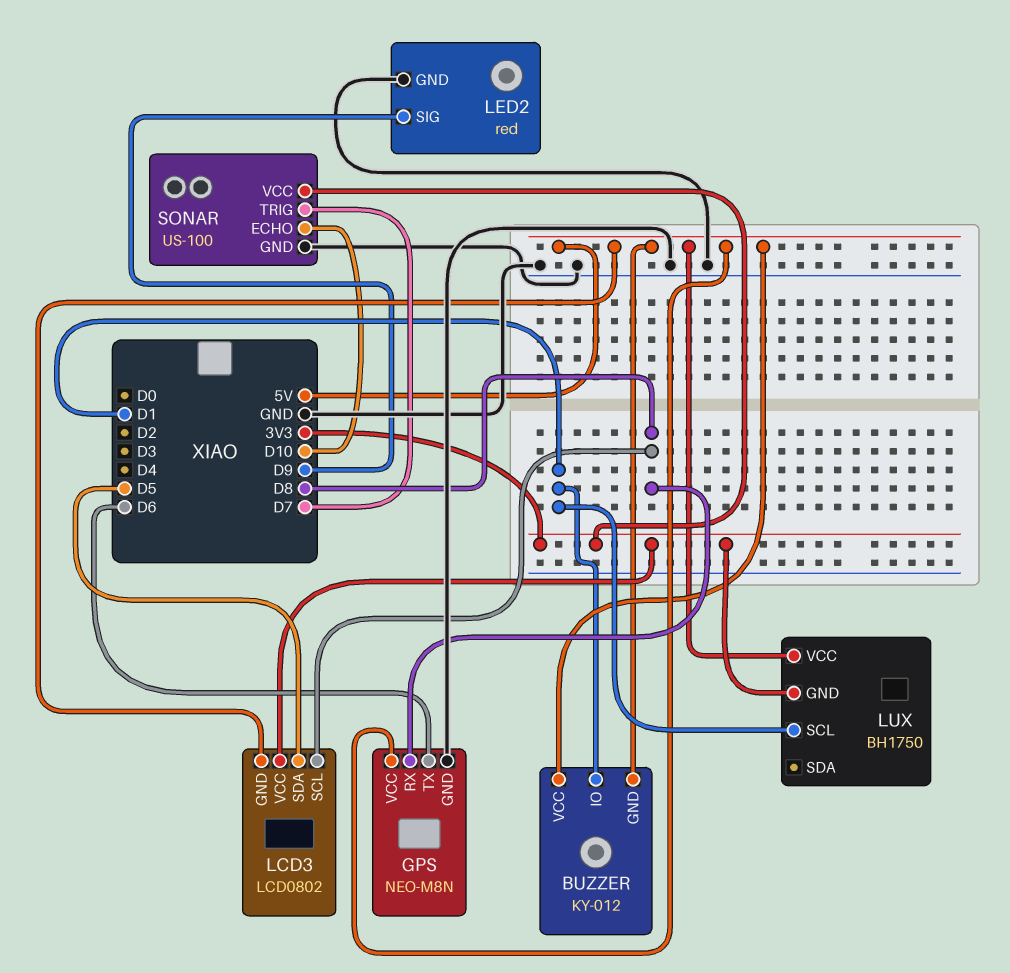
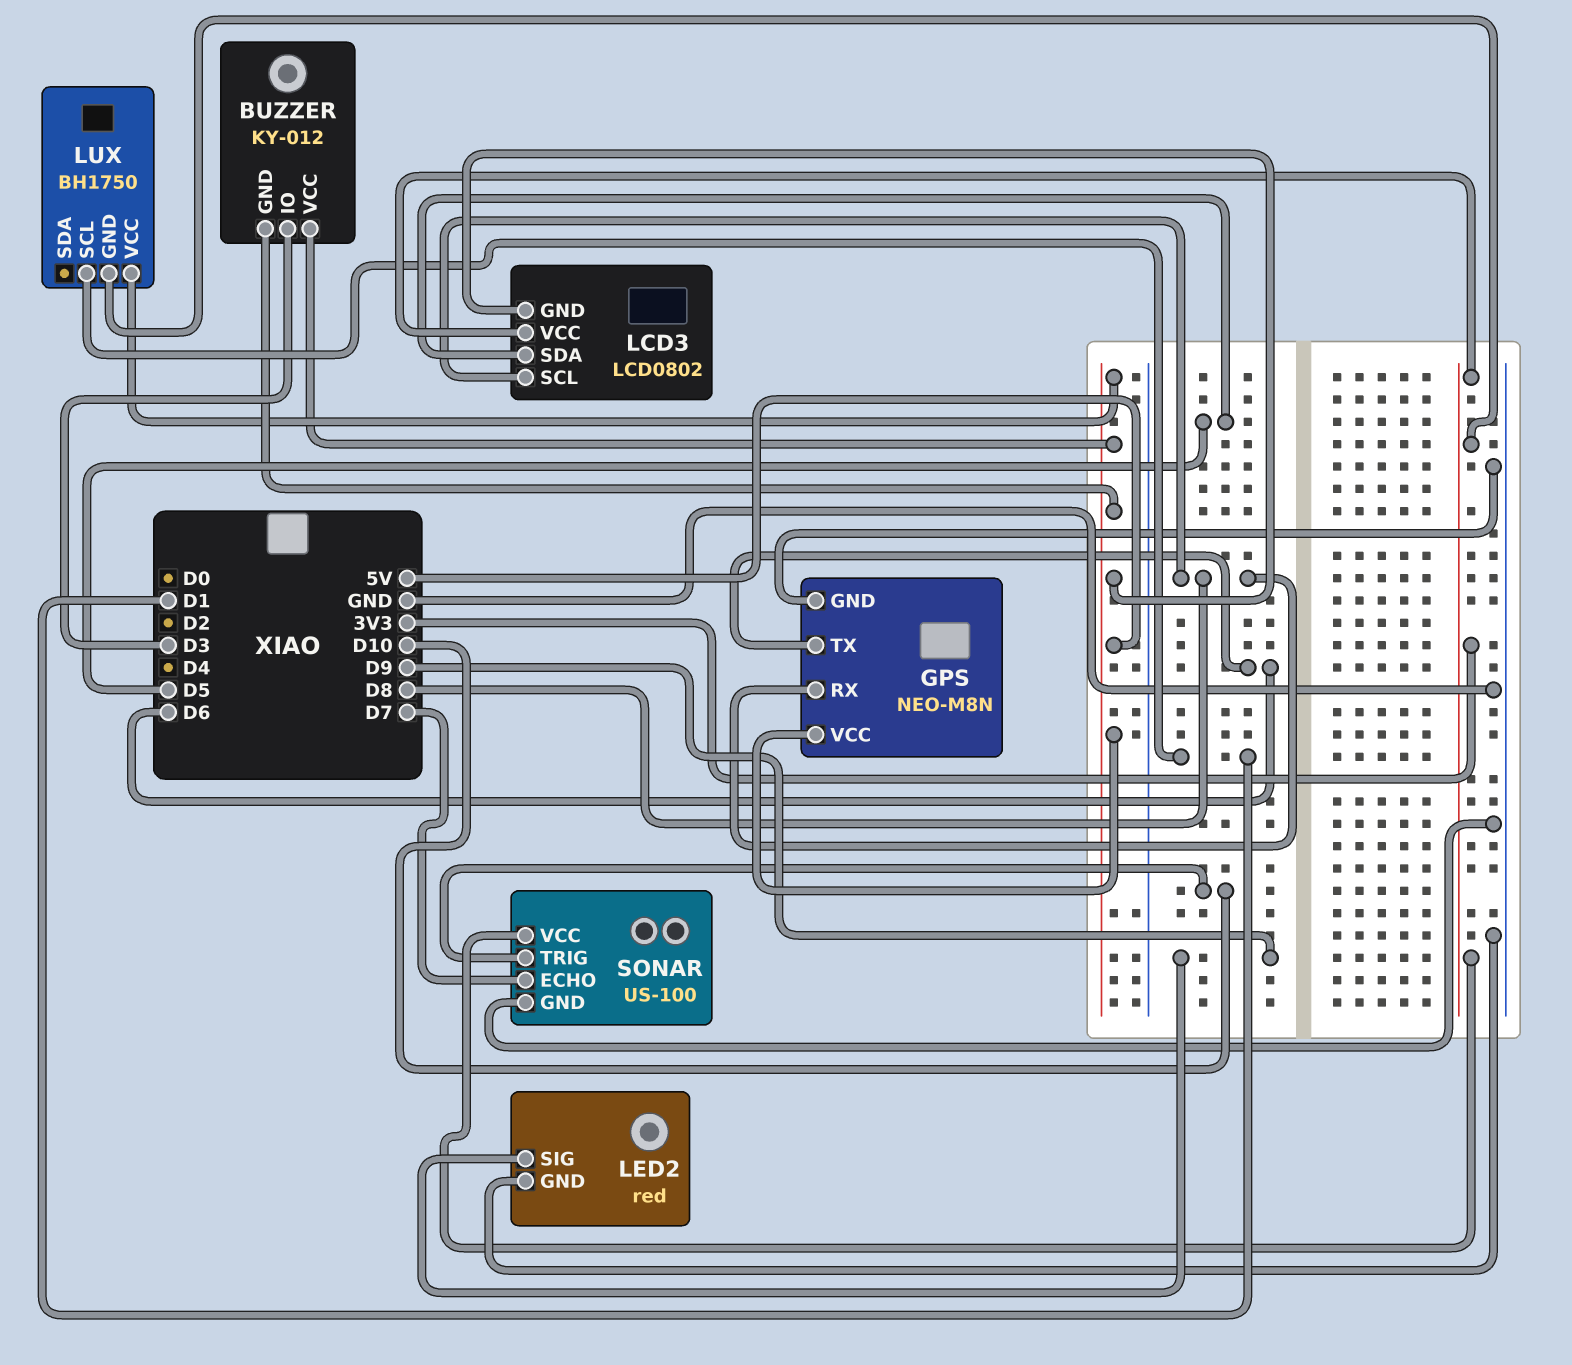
BUZZER pin IO: D1 -> D3
SONAR pin ECHO: D10 -> D7
SONAR pin TRIG: D7 -> D10

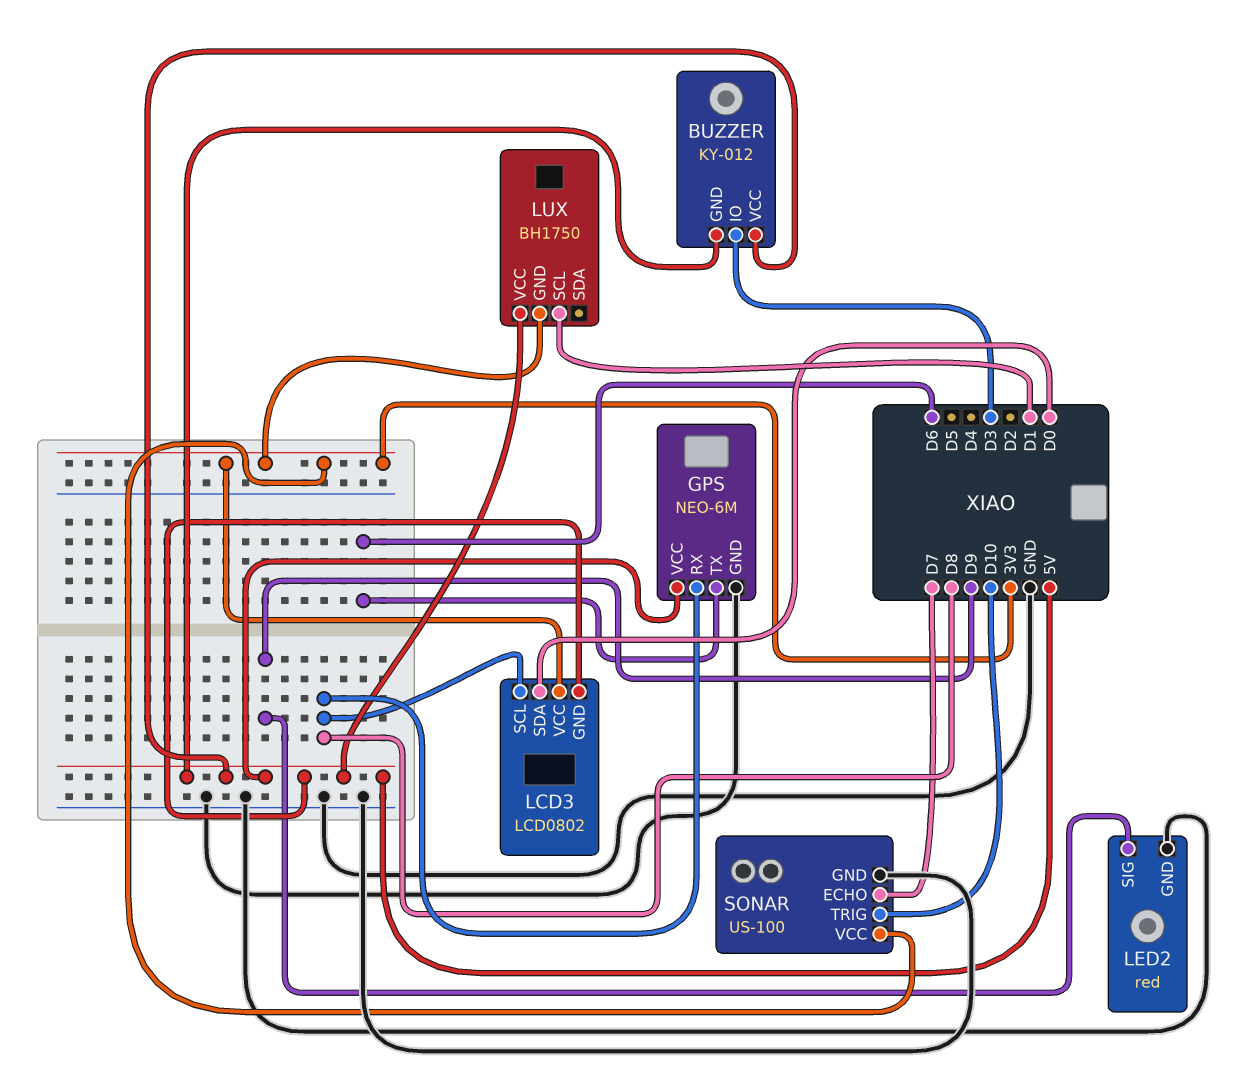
GPS: NEO-M8N -> NEO-6M
LCD3 pin SDA: D5 -> D0

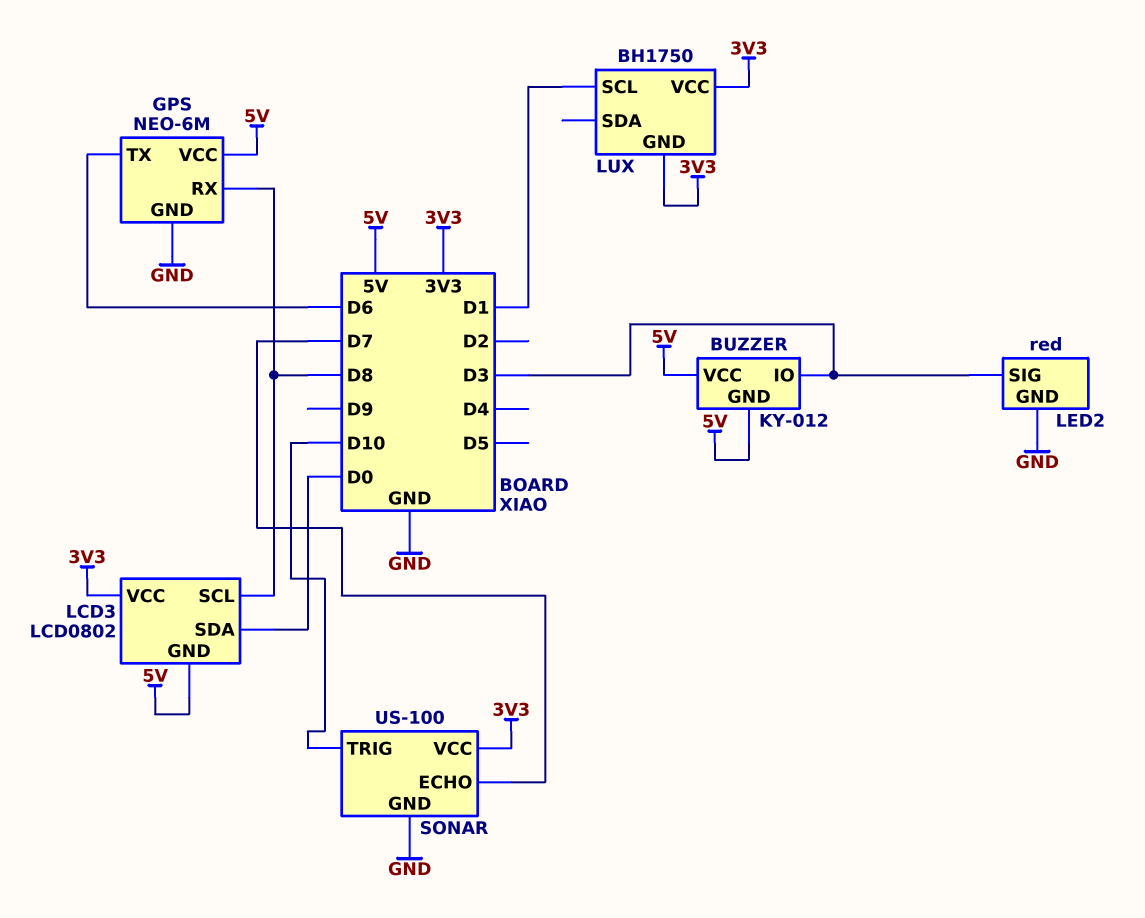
LED2 pin SIG: D9 -> D3
LUX pin VCC: 5V -> 3V3

